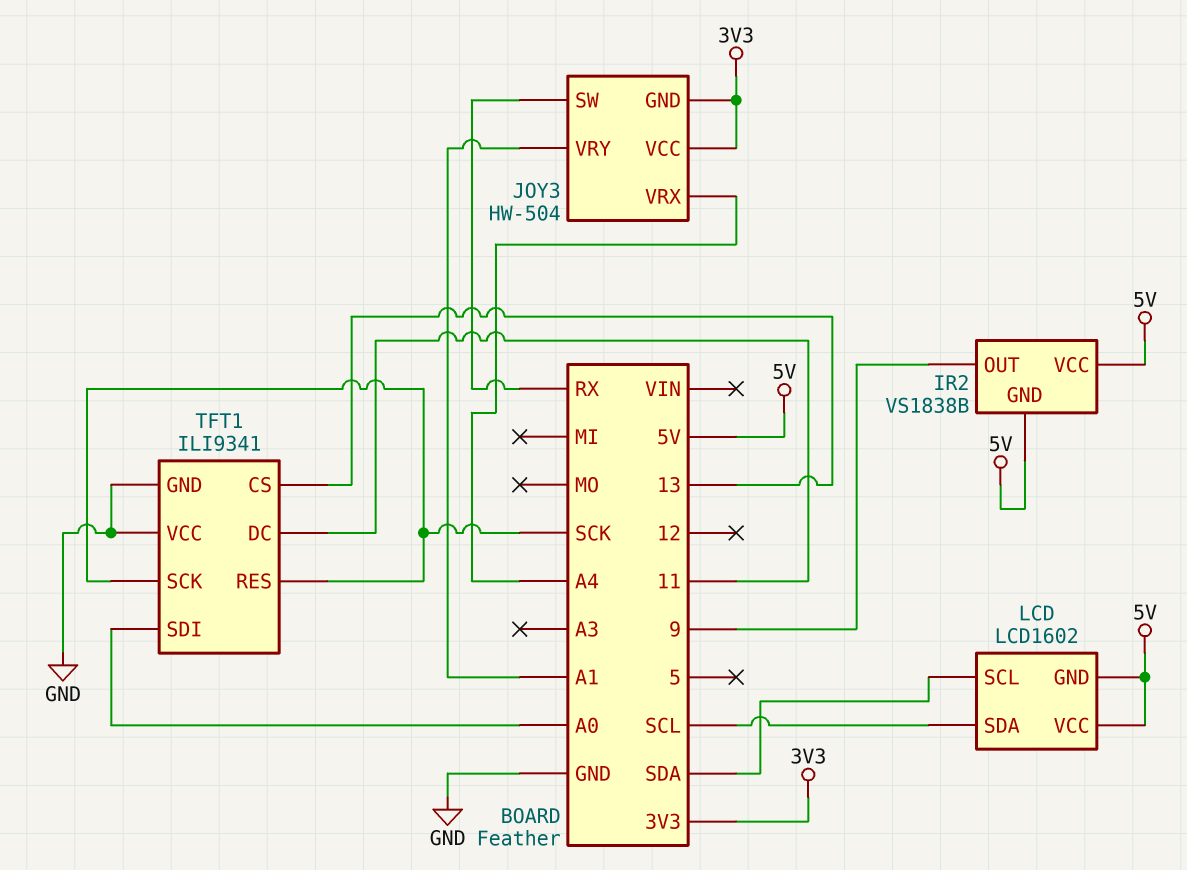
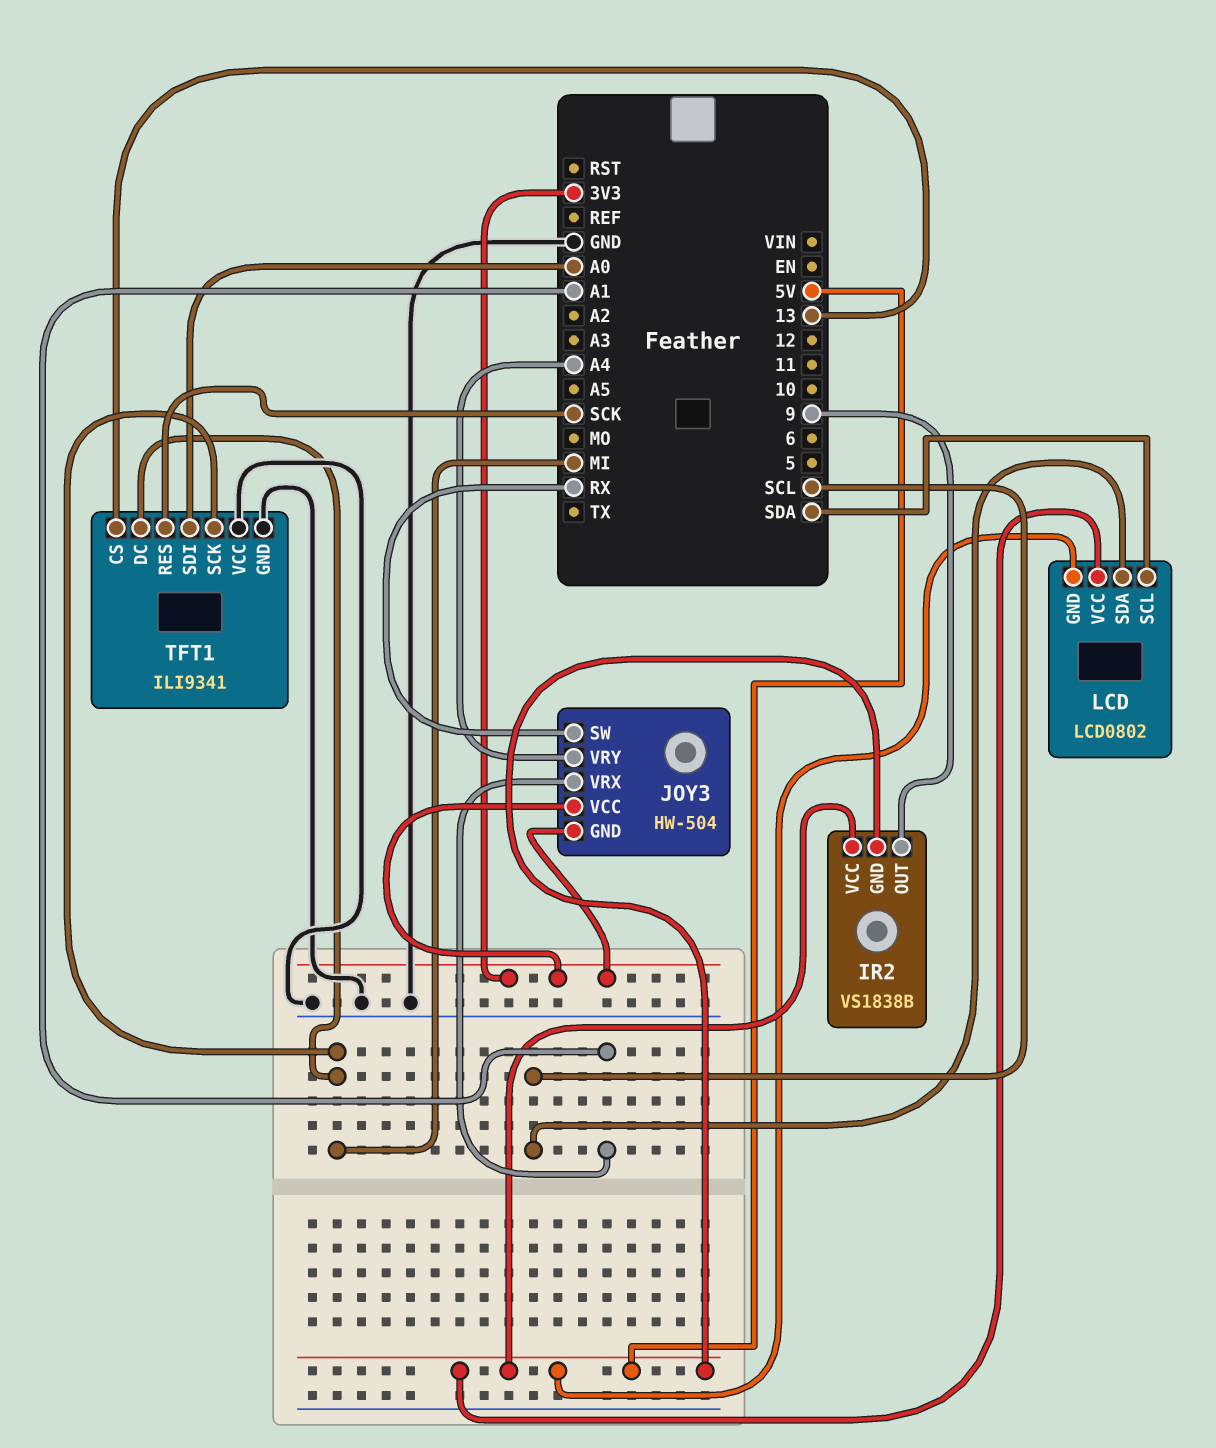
JOY3 pin VRX: A4 -> A1
JOY3 pin VRY: A1 -> A4
LCD: LCD1602 -> LCD0802
TFT1 pin DC: 11 -> MI
TFT1 pin SCK: SCK -> MI

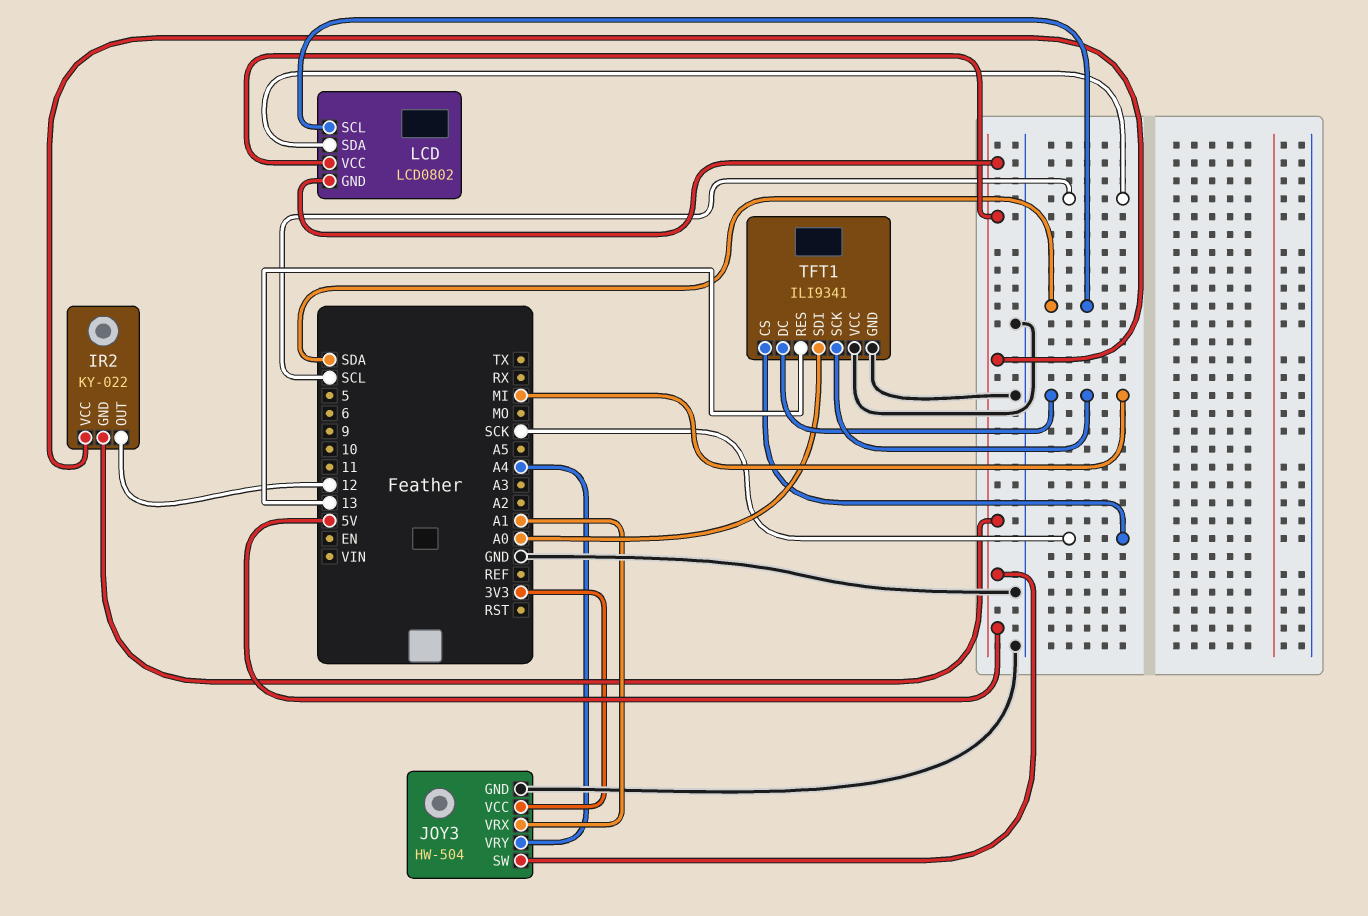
IR2: VS1838B -> KY-022
IR2 pin OUT: 9 -> 12
JOY3 pin GND: 3V3 -> GND
JOY3 pin SW: RX -> 5V
TFT1 pin CS: 13 -> SCK
TFT1 pin RES: SCK -> 13

